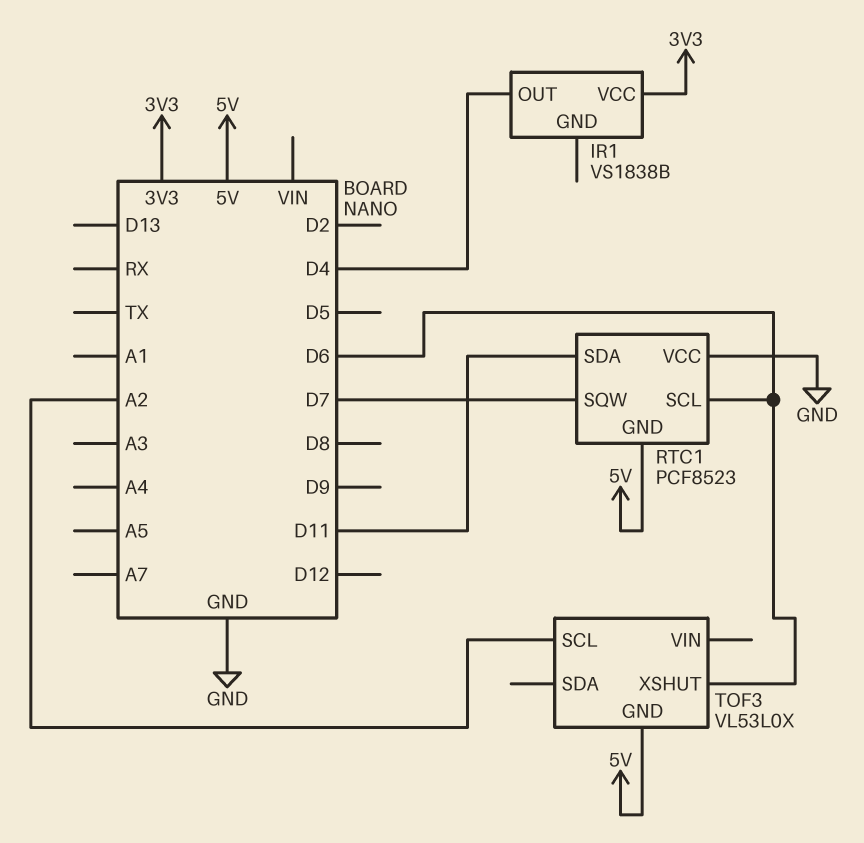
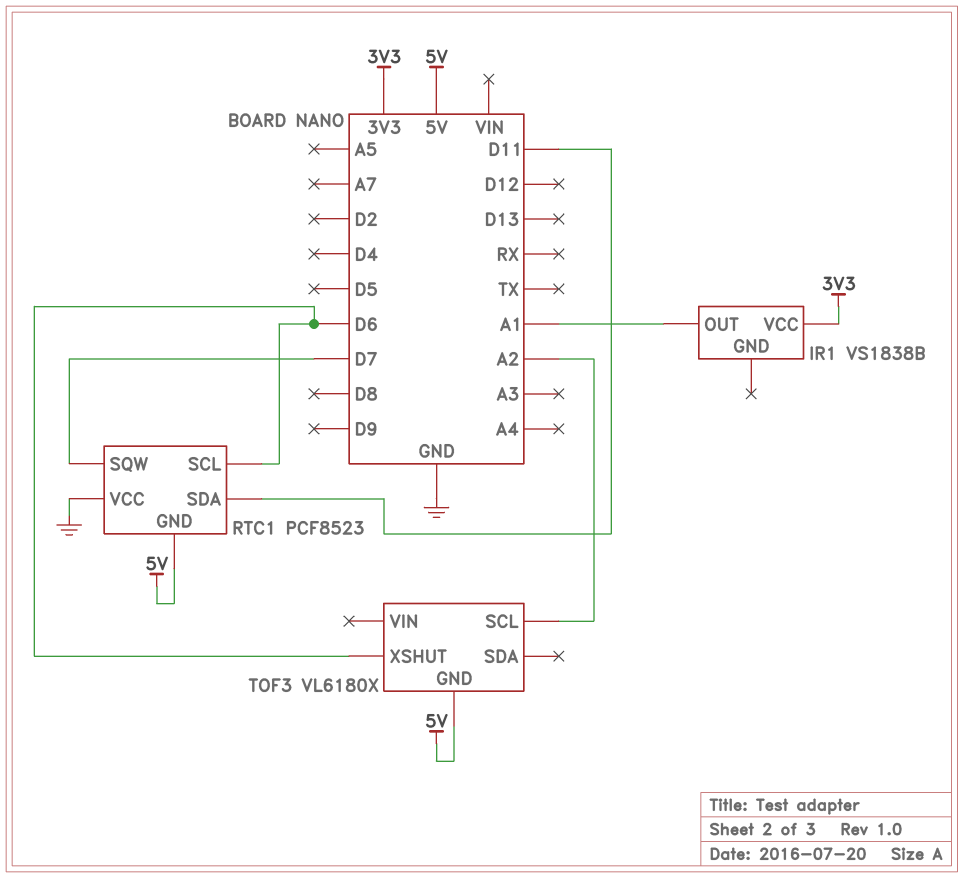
IR1 pin OUT: D4 -> A1
TOF3: VL53L0X -> VL6180X

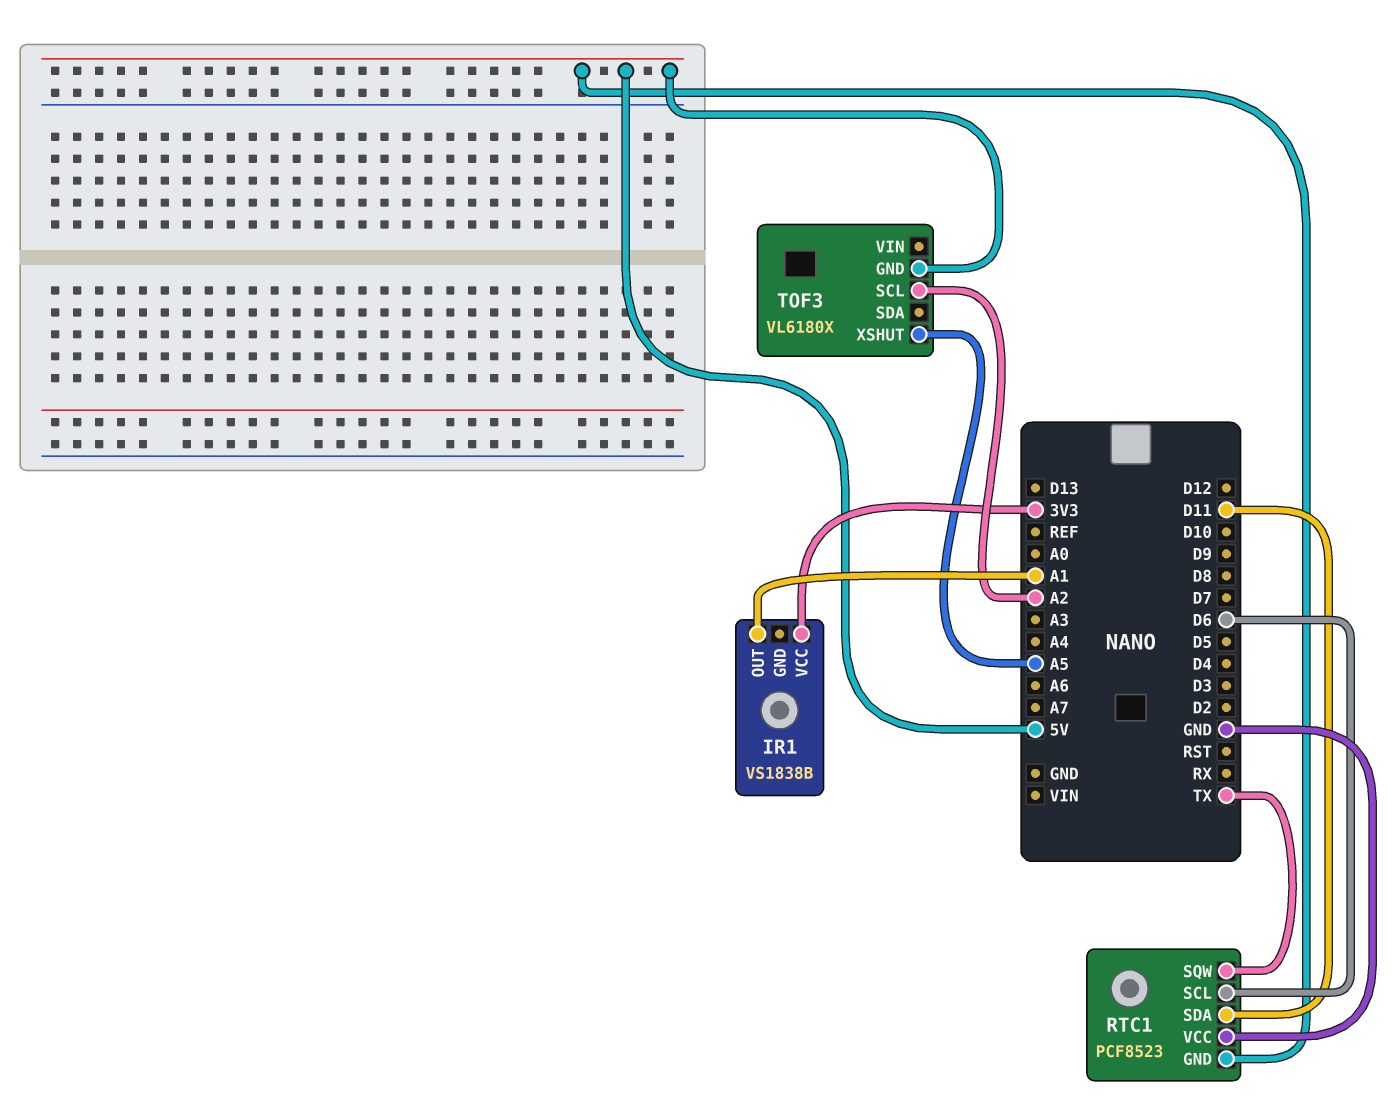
RTC1 pin SQW: D7 -> TX
TOF3 pin XSHUT: D6 -> A5

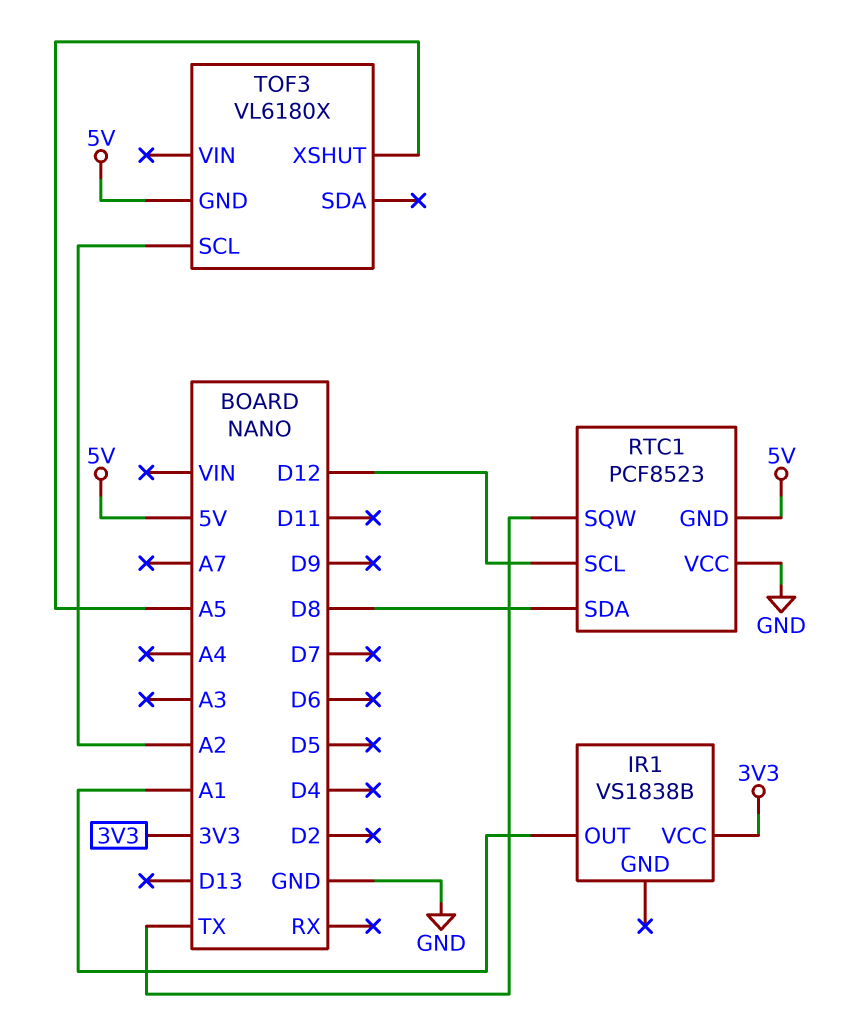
RTC1 pin SCL: D6 -> D12
RTC1 pin SDA: D11 -> D8

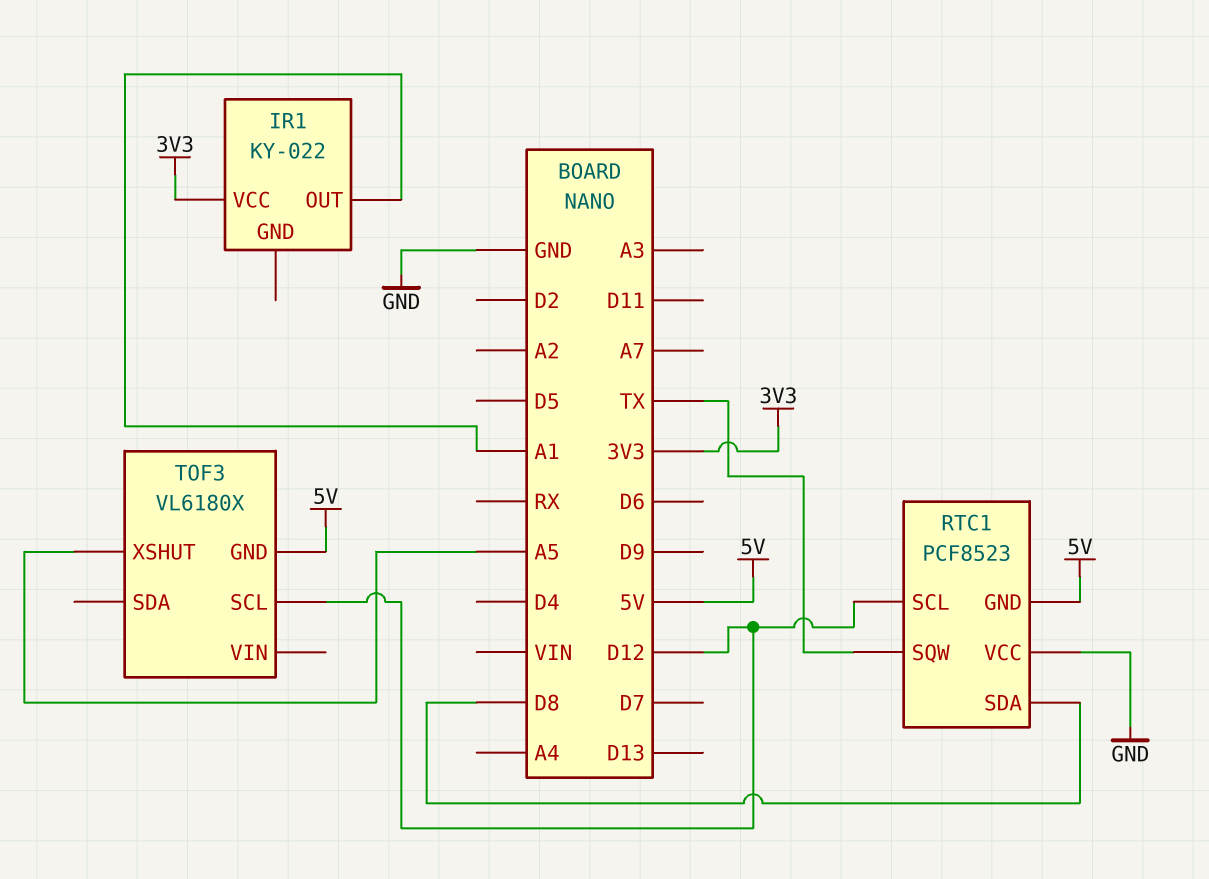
IR1: VS1838B -> KY-022
TOF3 pin SCL: A2 -> D12

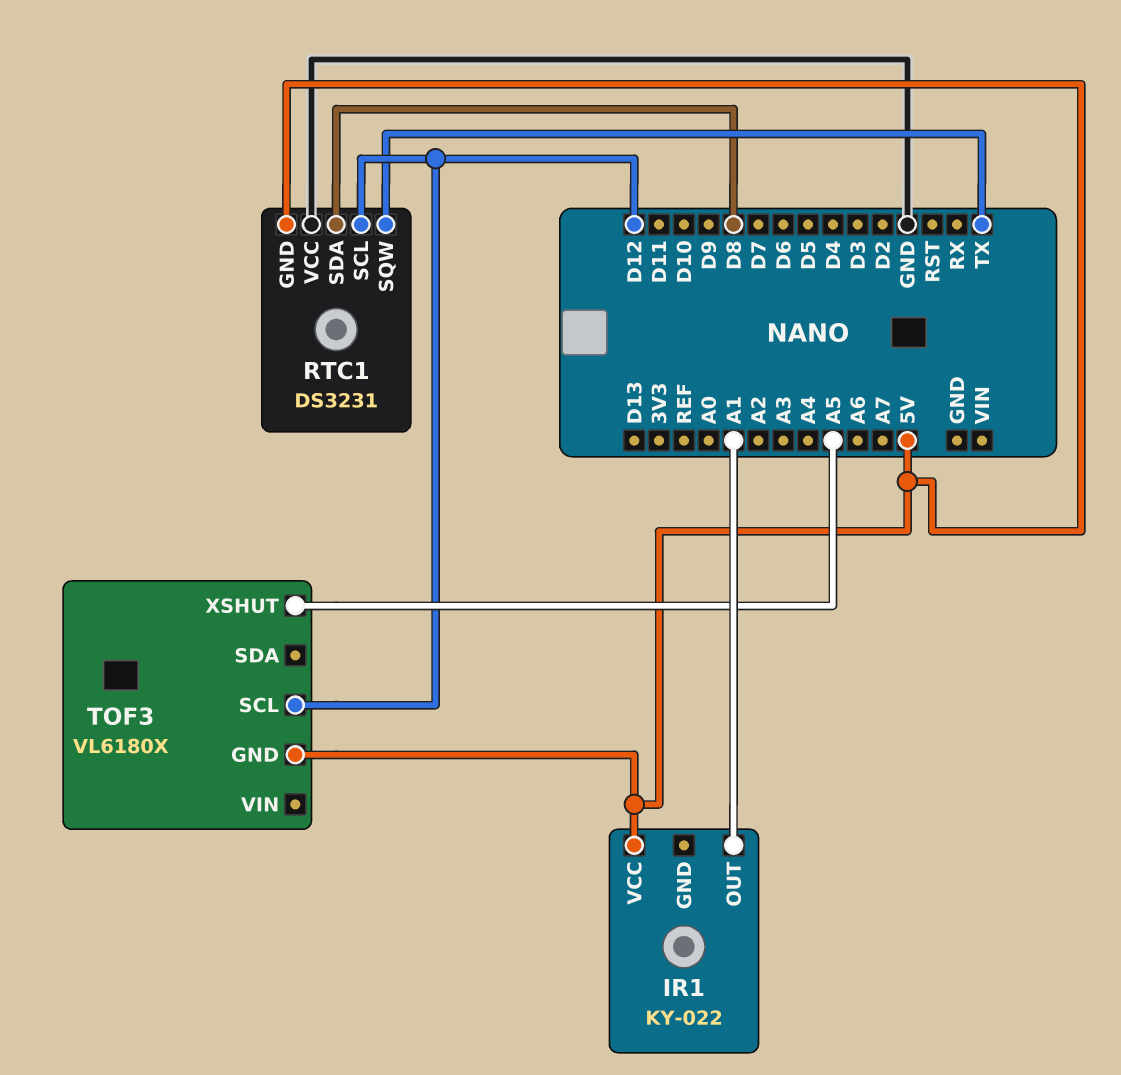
IR1 pin VCC: 3V3 -> 5V
RTC1: PCF8523 -> DS3231

